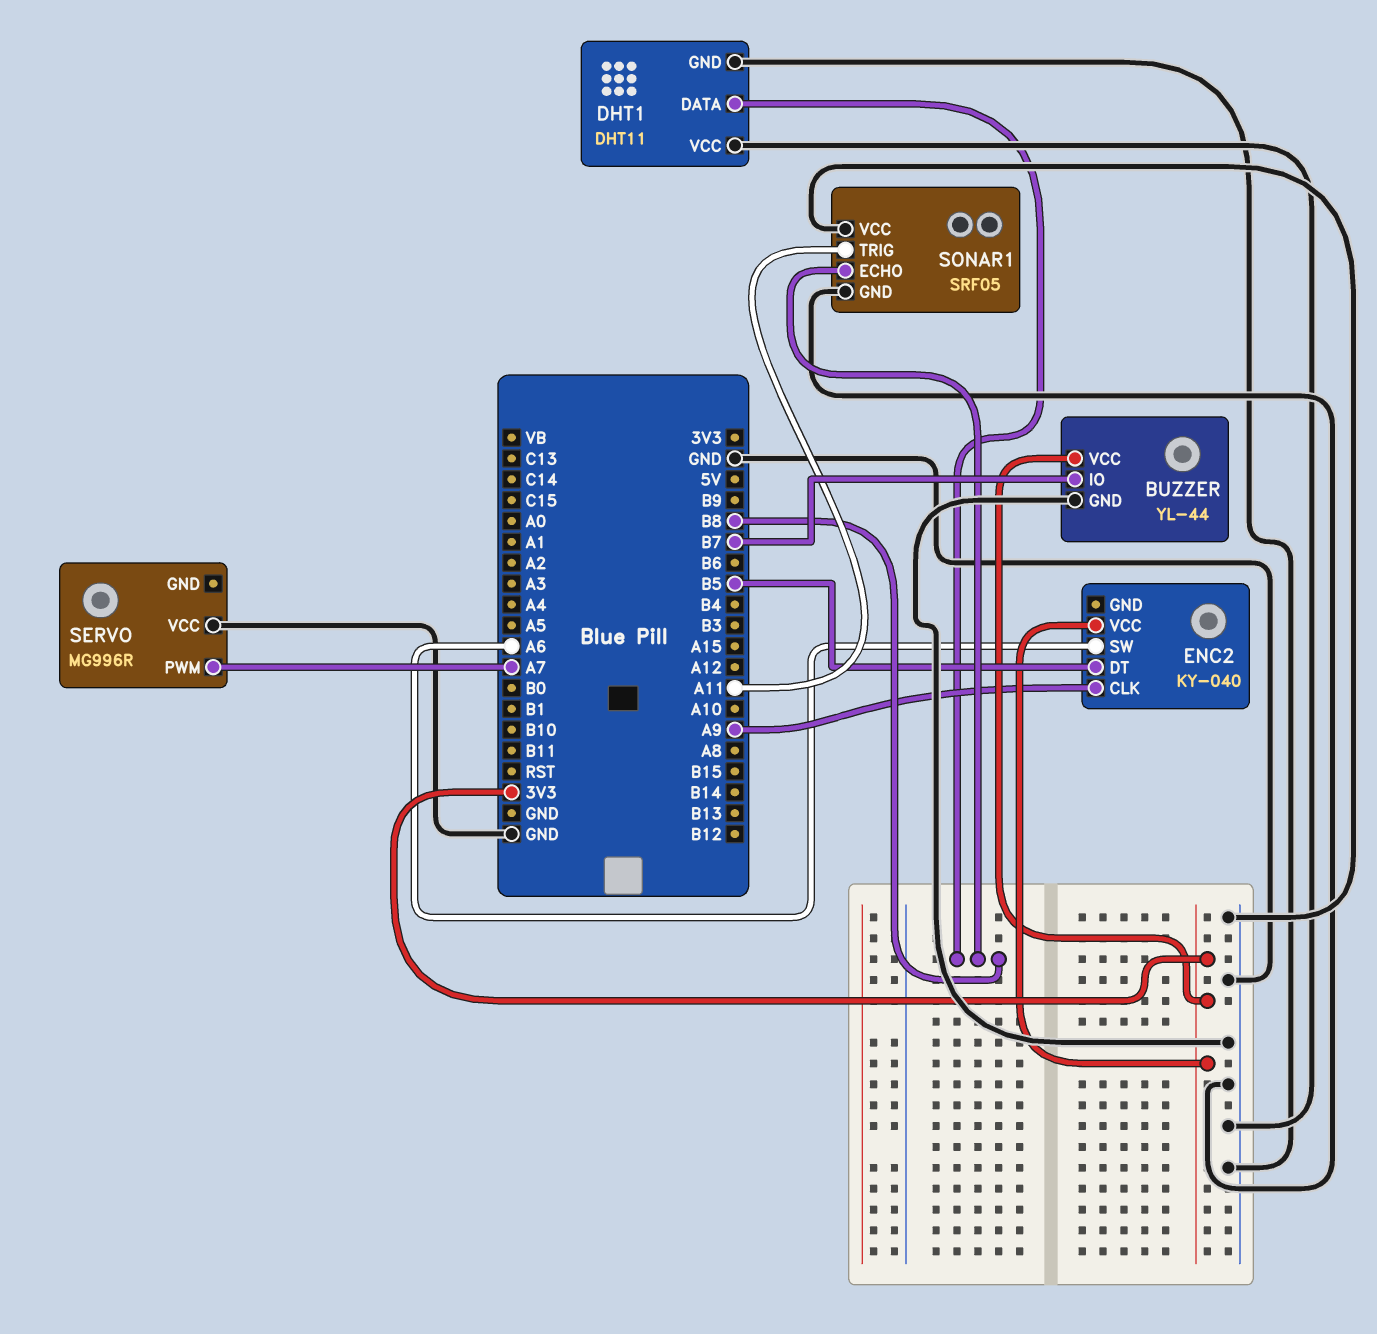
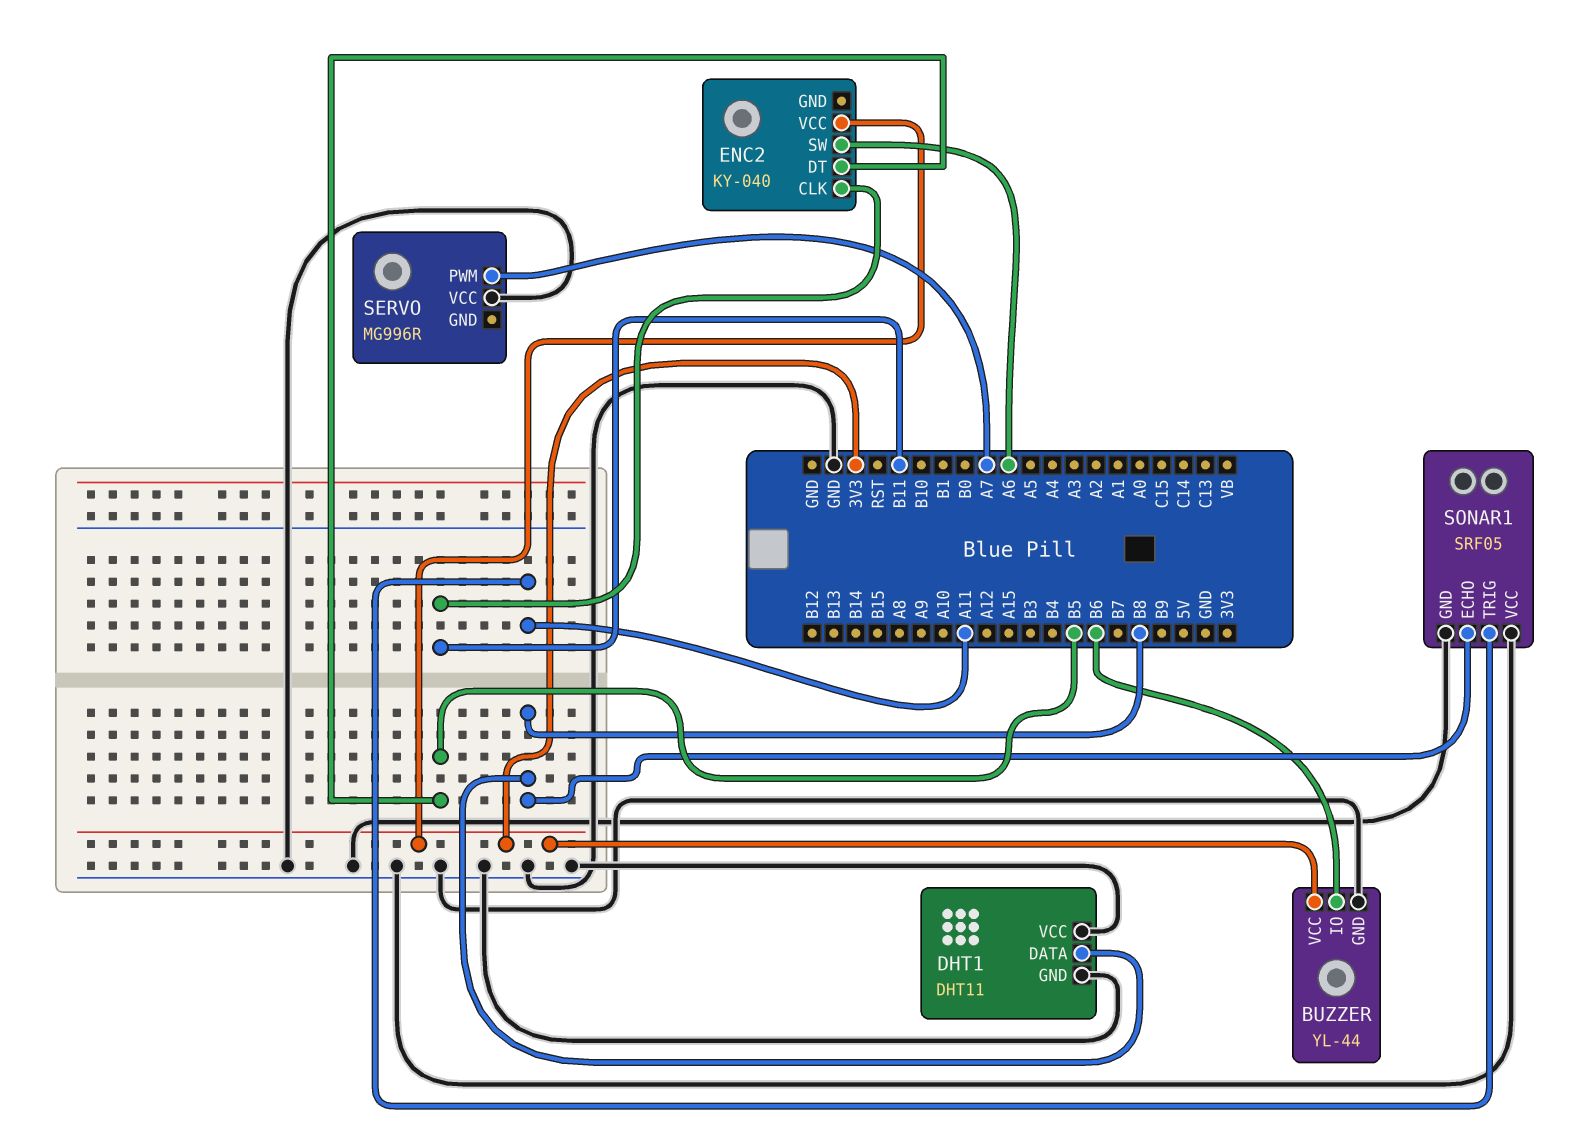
BUZZER pin IO: B7 -> B6
ENC2 pin CLK: A9 -> B11

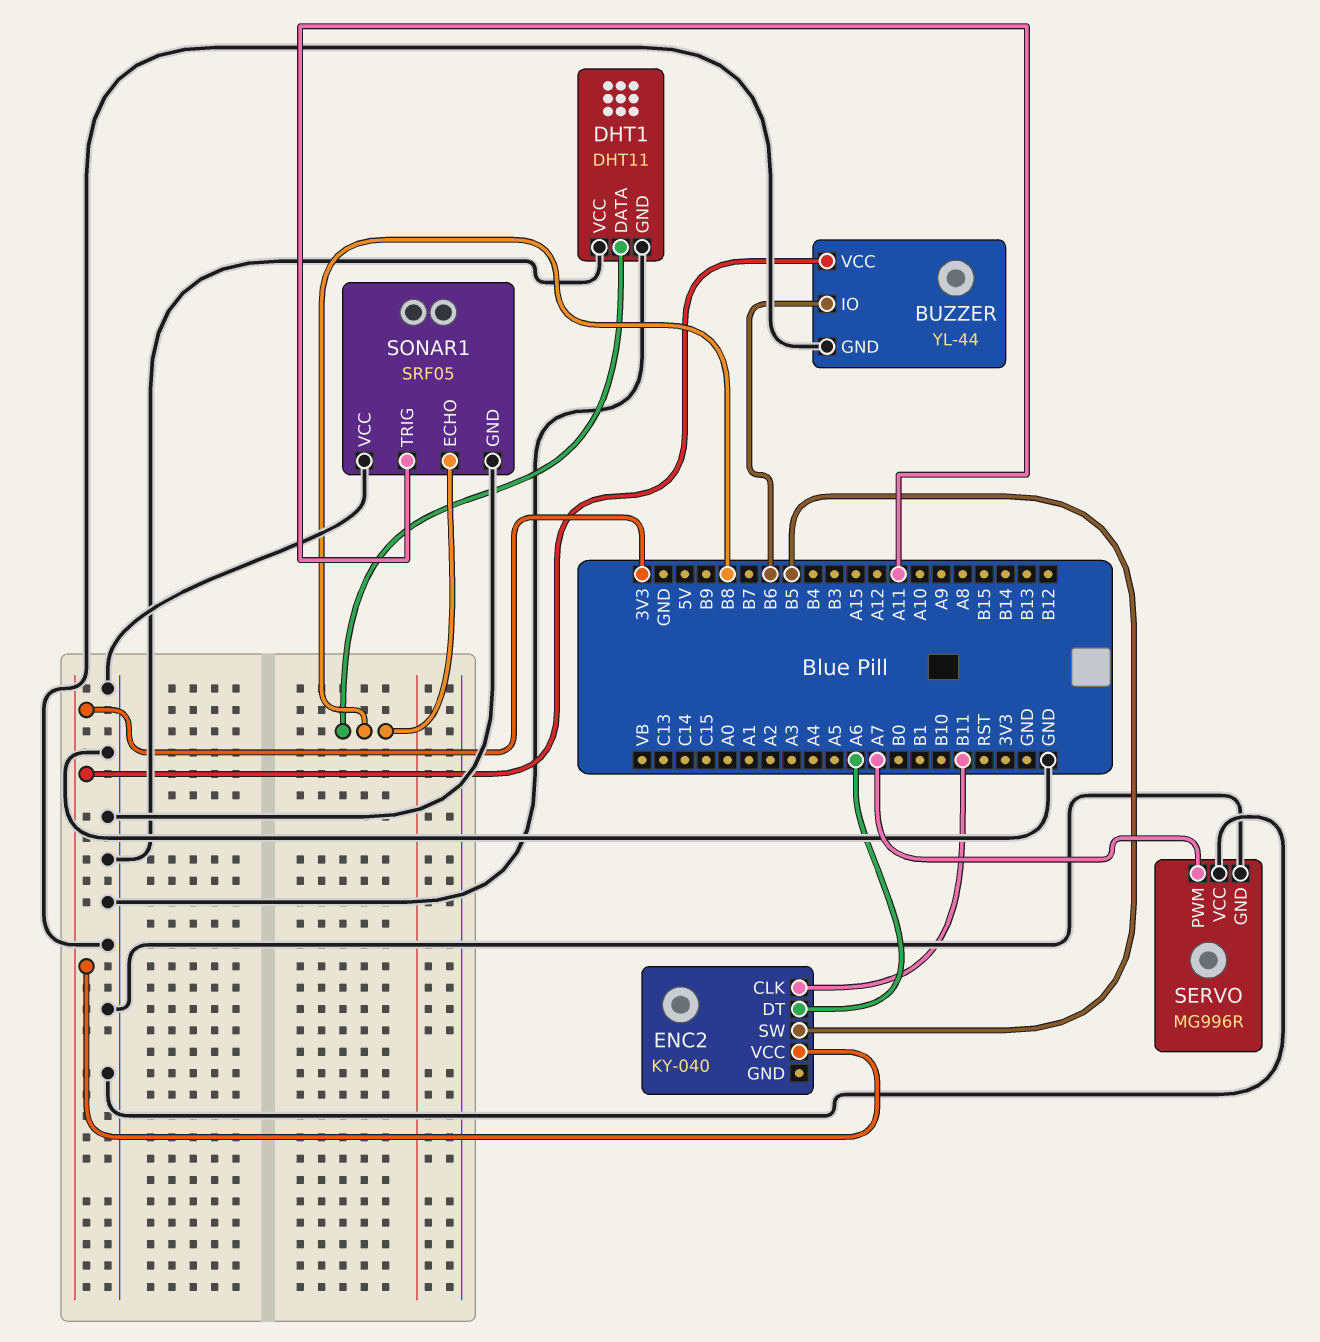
ENC2 pin DT: B5 -> A6
ENC2 pin SW: A6 -> B5
SERVO pin GND: none -> GND

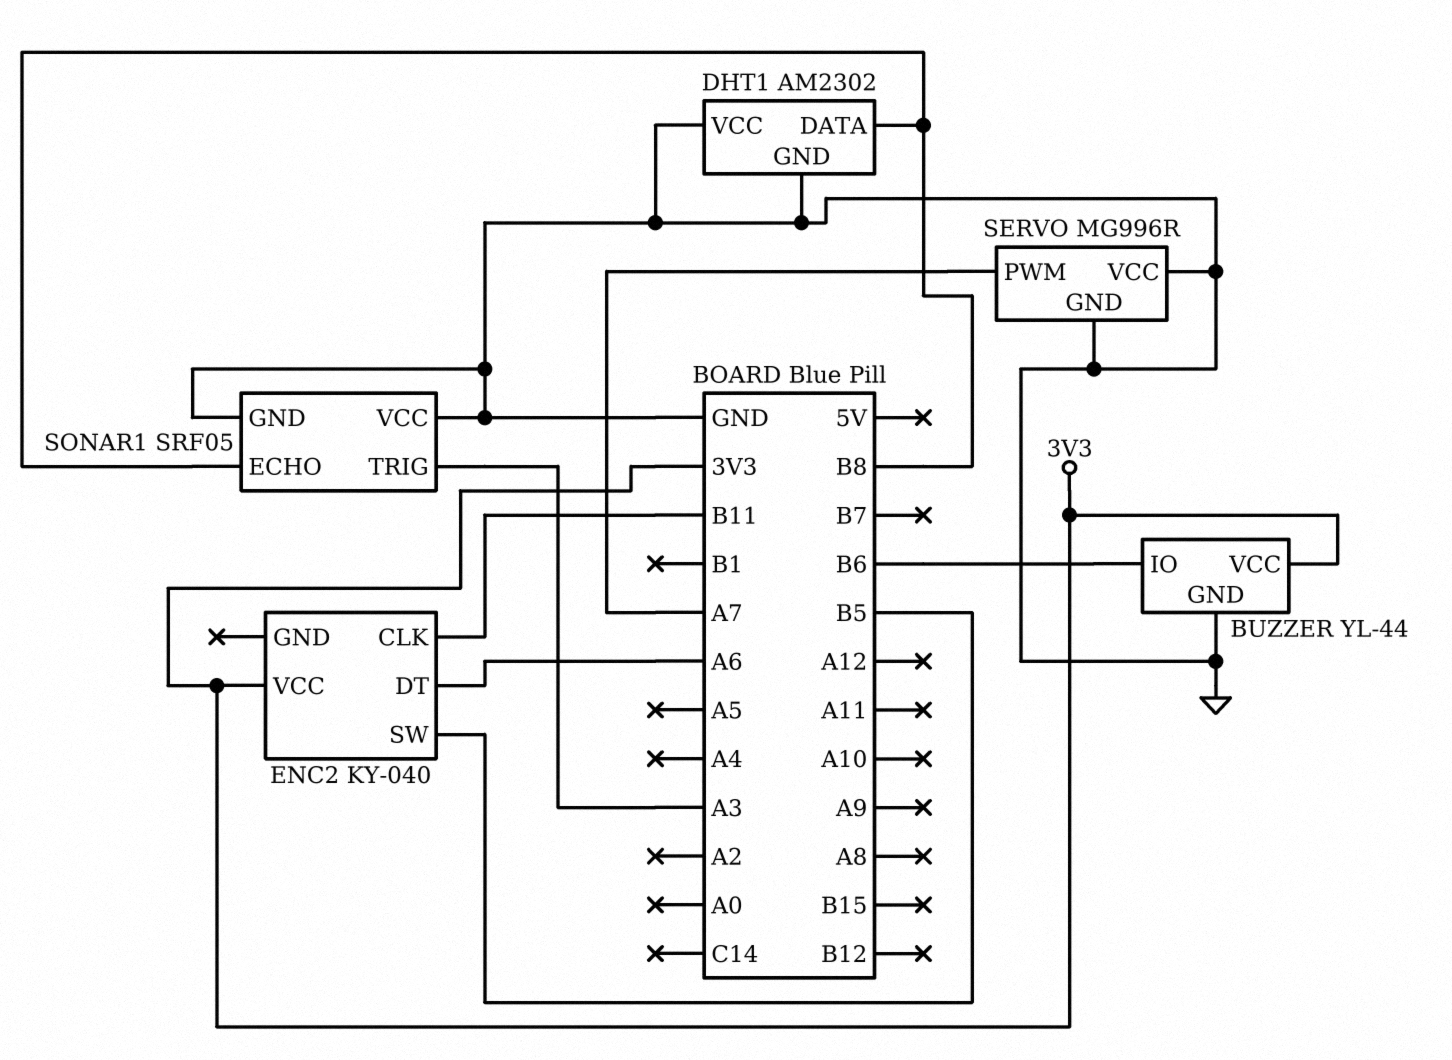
DHT1: DHT11 -> AM2302
SONAR1 pin TRIG: A11 -> A3

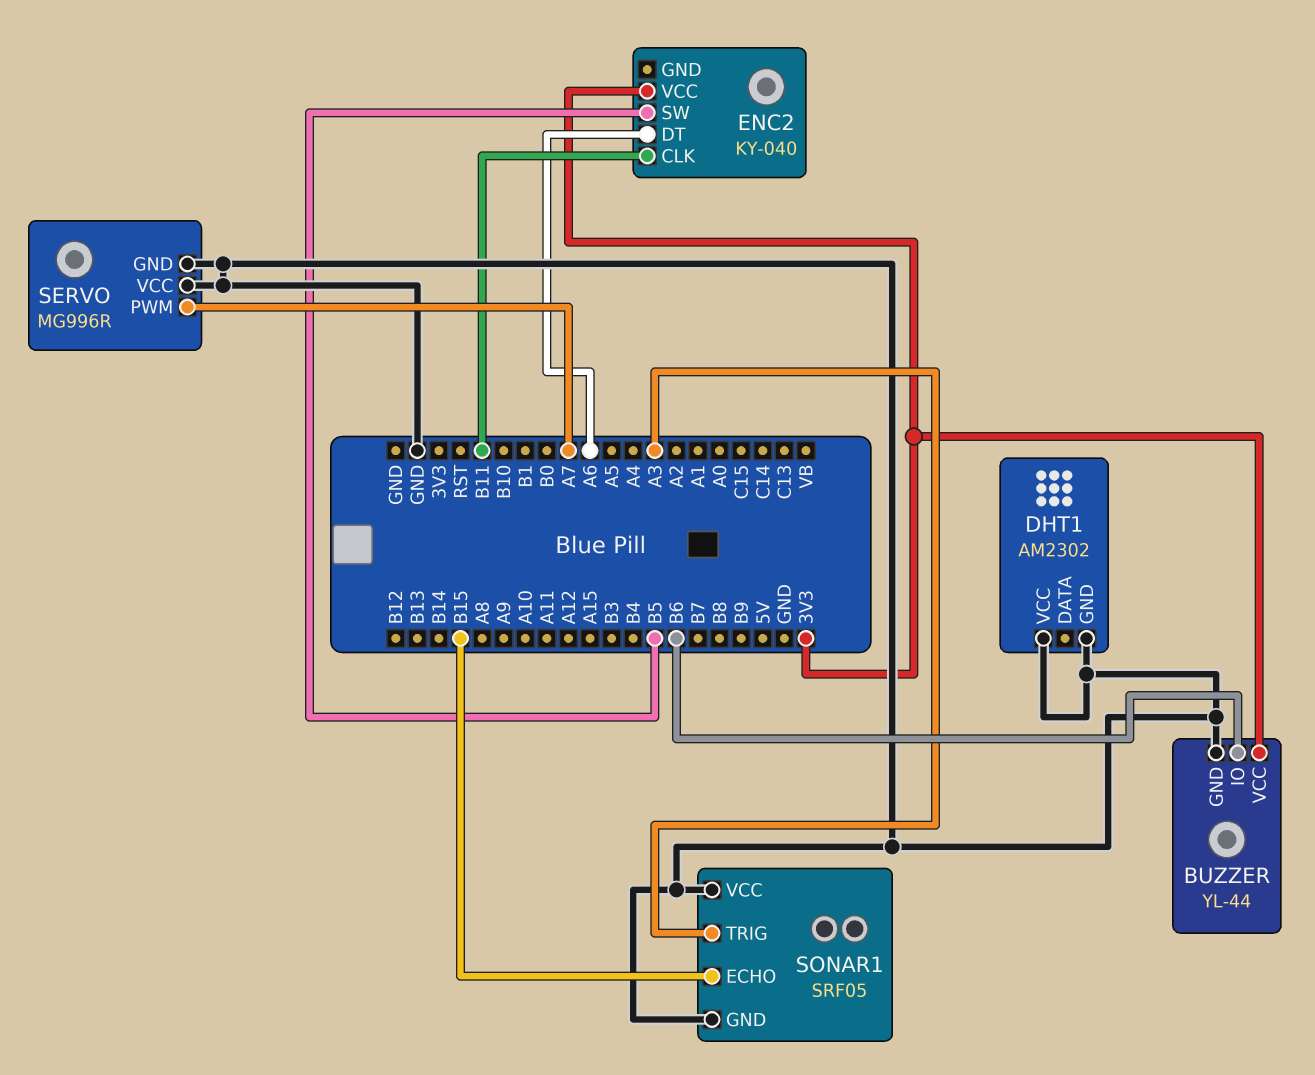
DHT1 pin DATA: B8 -> none
SONAR1 pin ECHO: B8 -> B15

